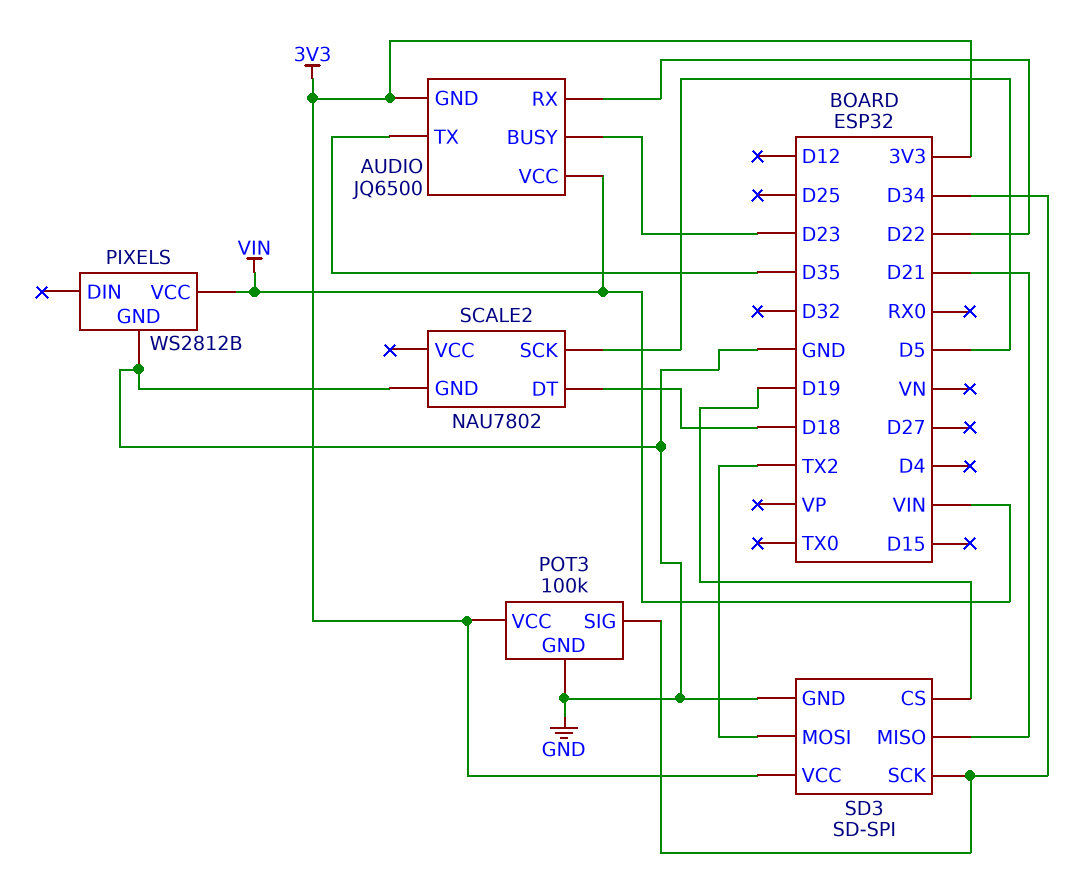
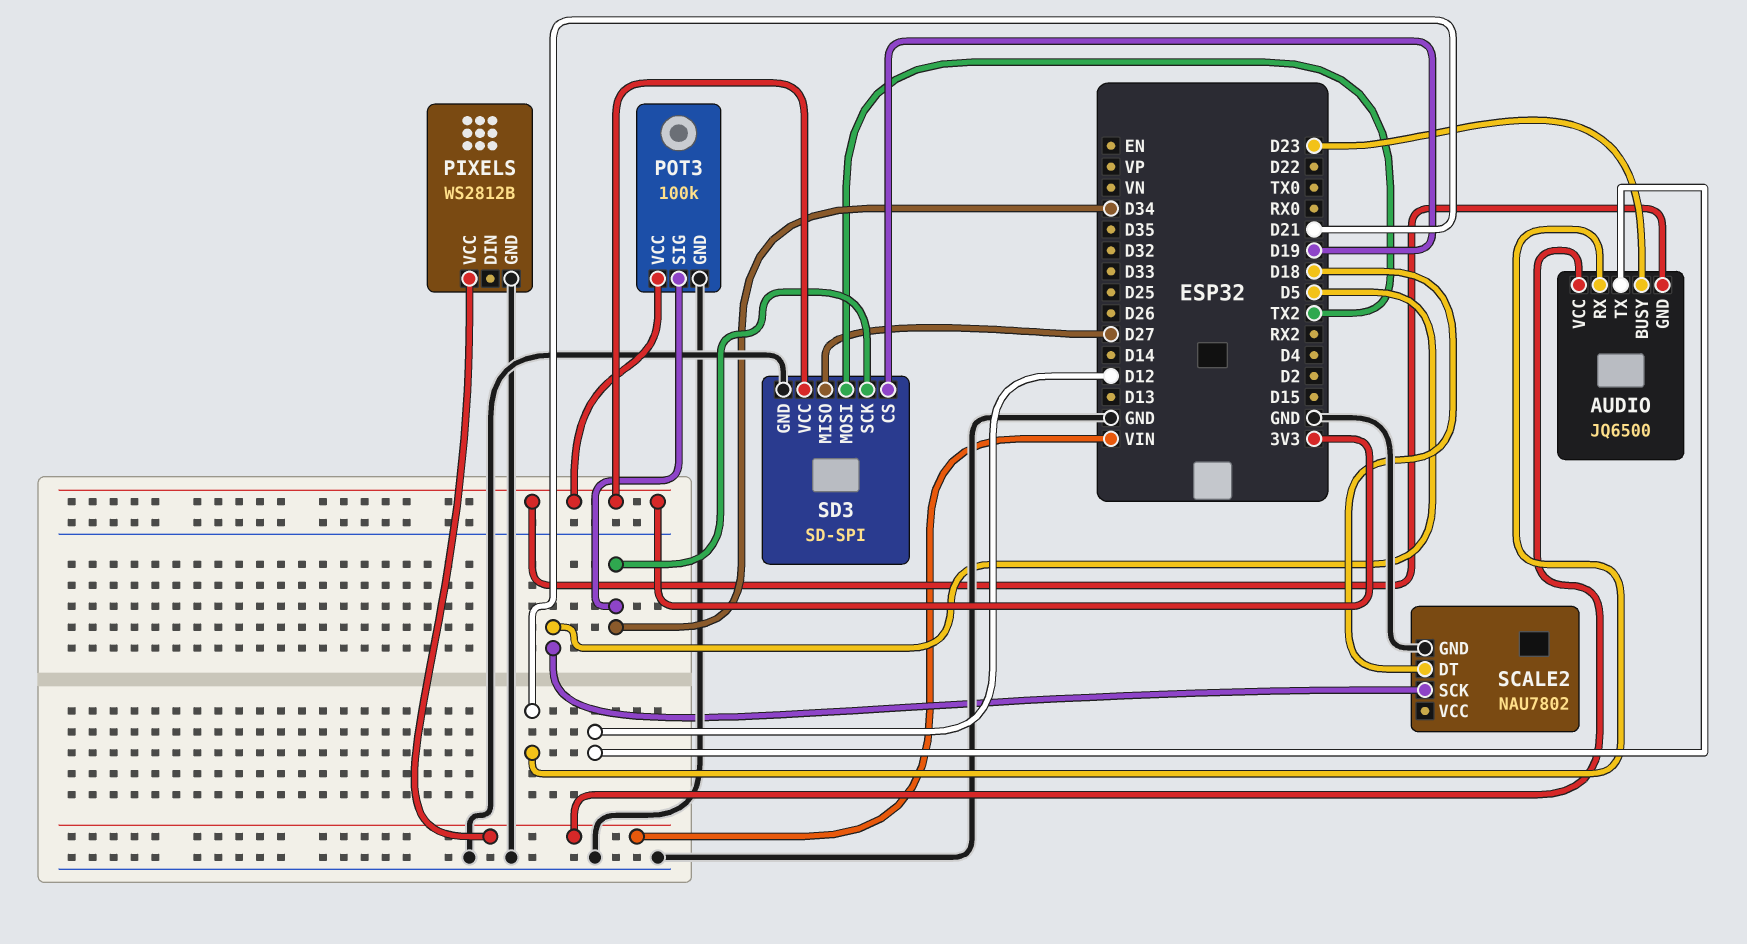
AUDIO pin RX: D22 -> D21
AUDIO pin TX: D35 -> D12
SD3 pin MISO: D21 -> D27

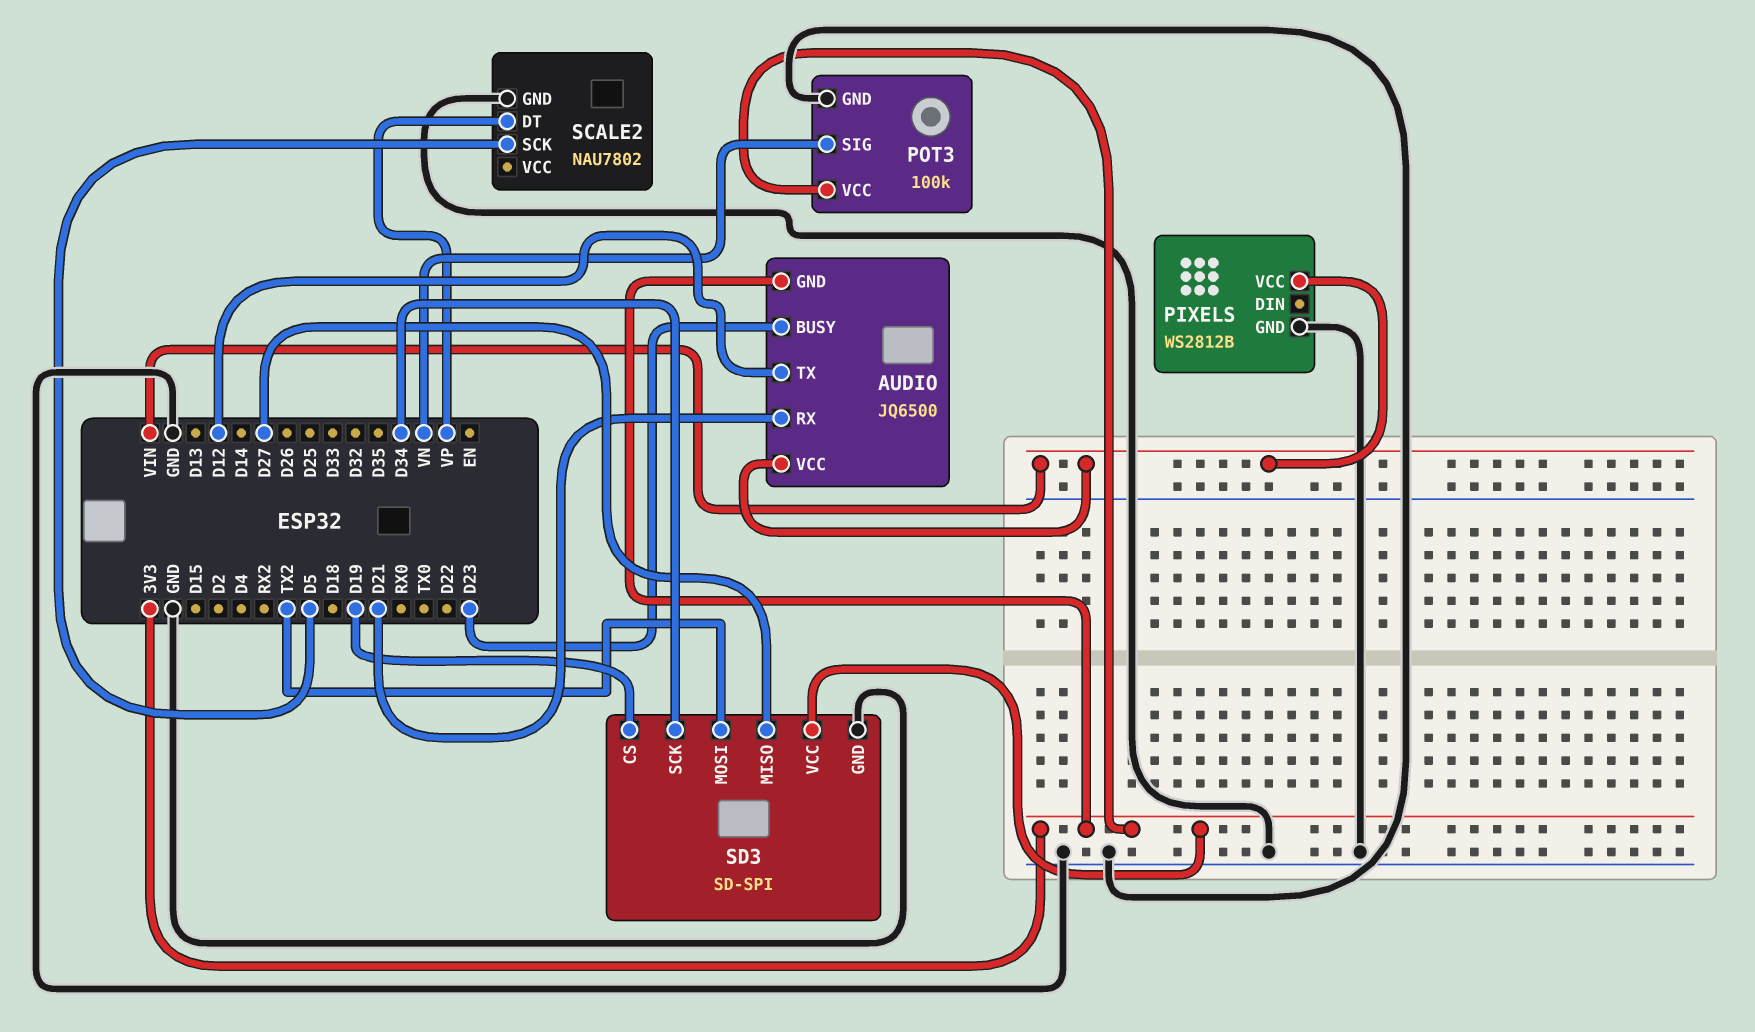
POT3 pin SIG: D34 -> VN
SCALE2 pin DT: D18 -> VP

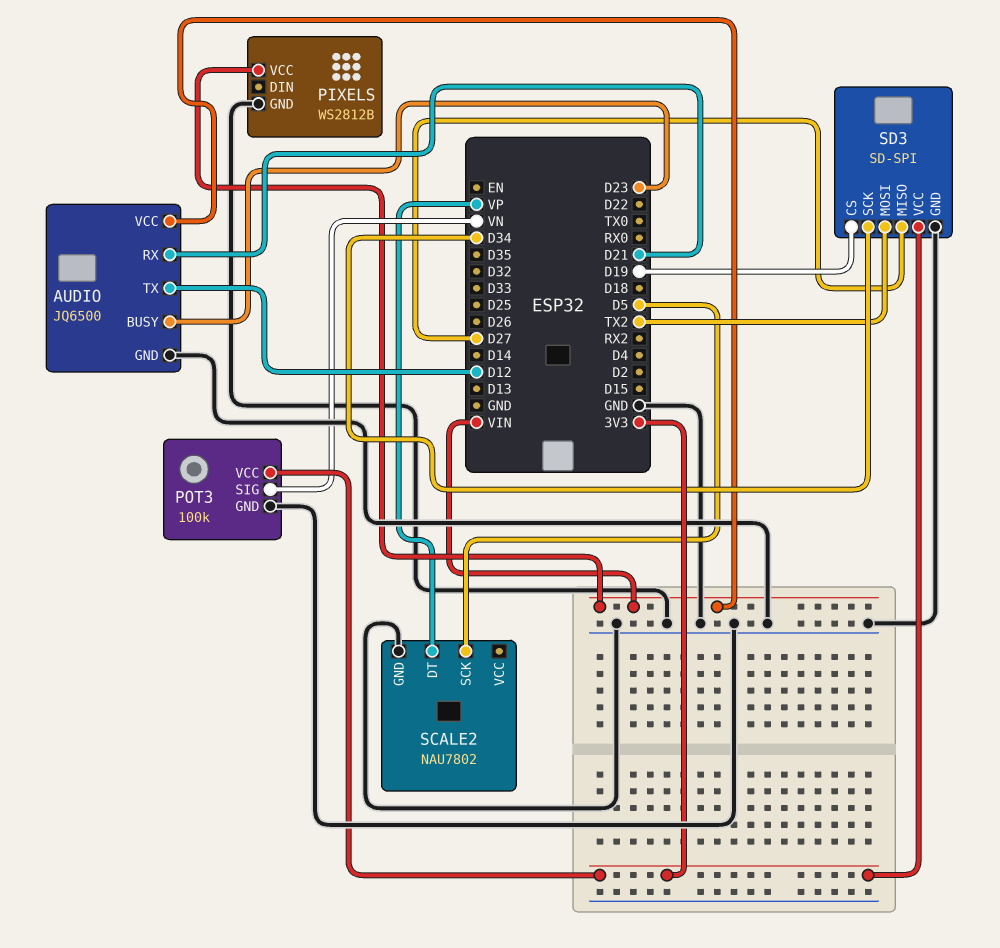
AUDIO pin GND: 3V3 -> GND

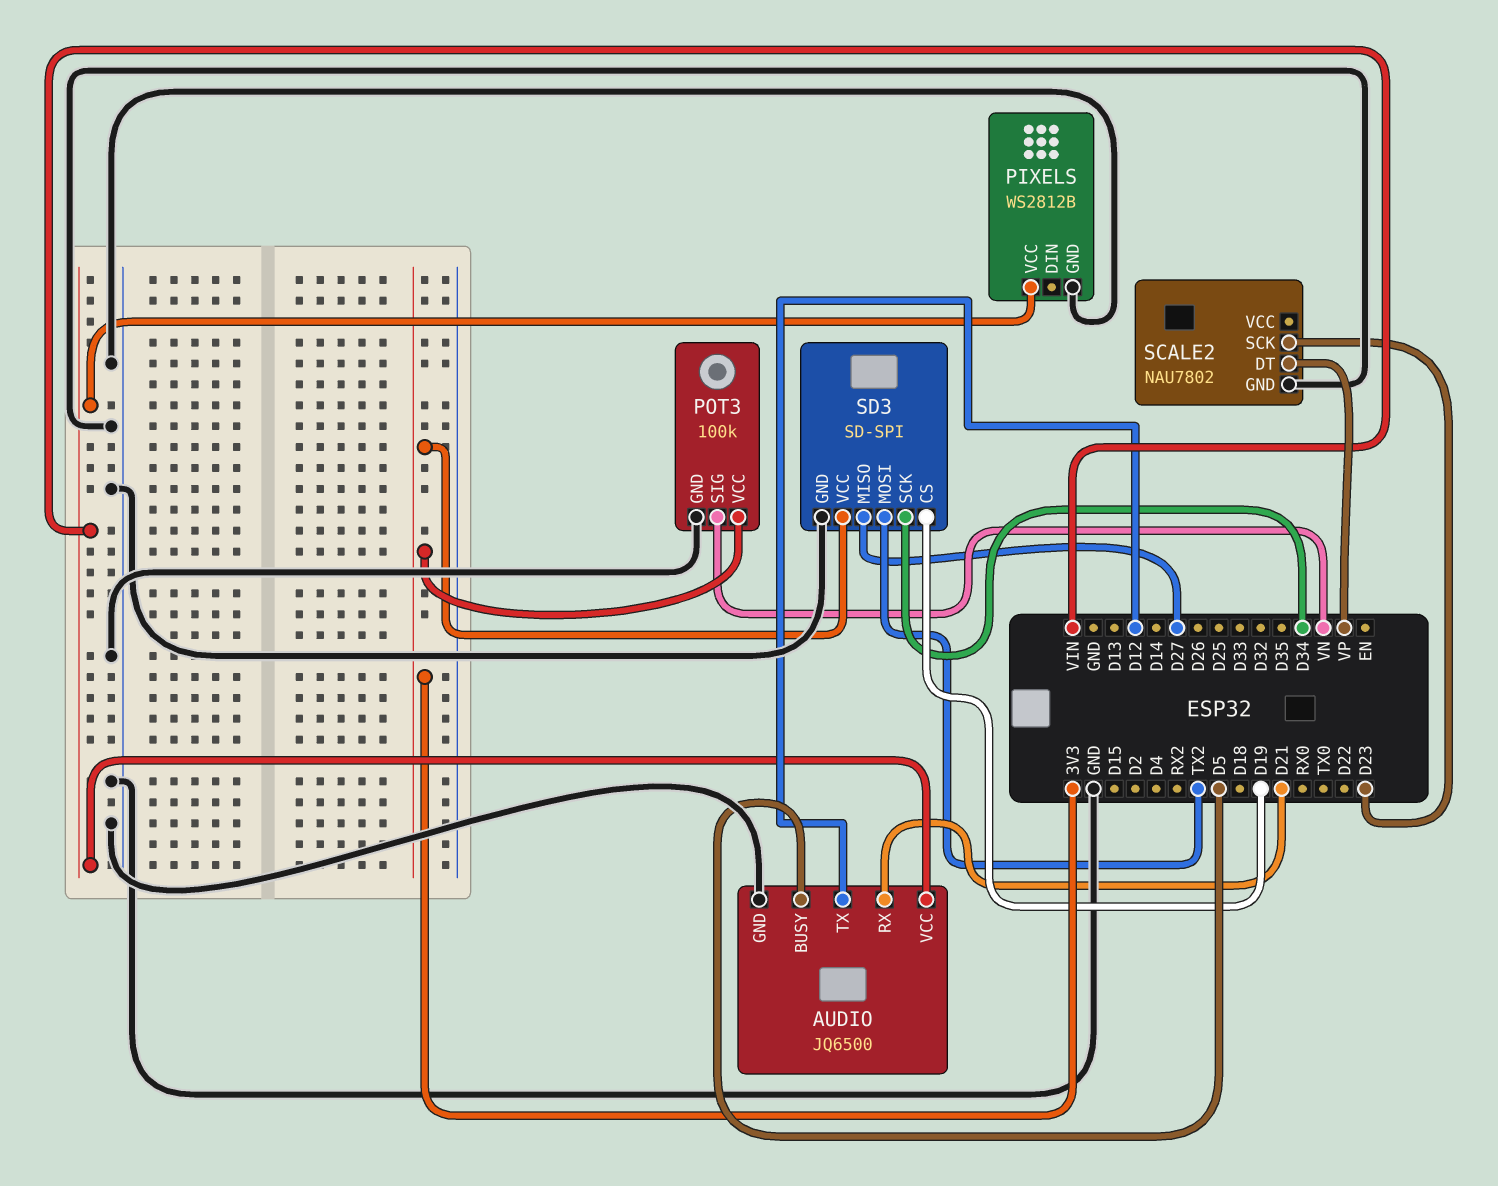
AUDIO pin BUSY: D23 -> D5
SCALE2 pin SCK: D5 -> D23

